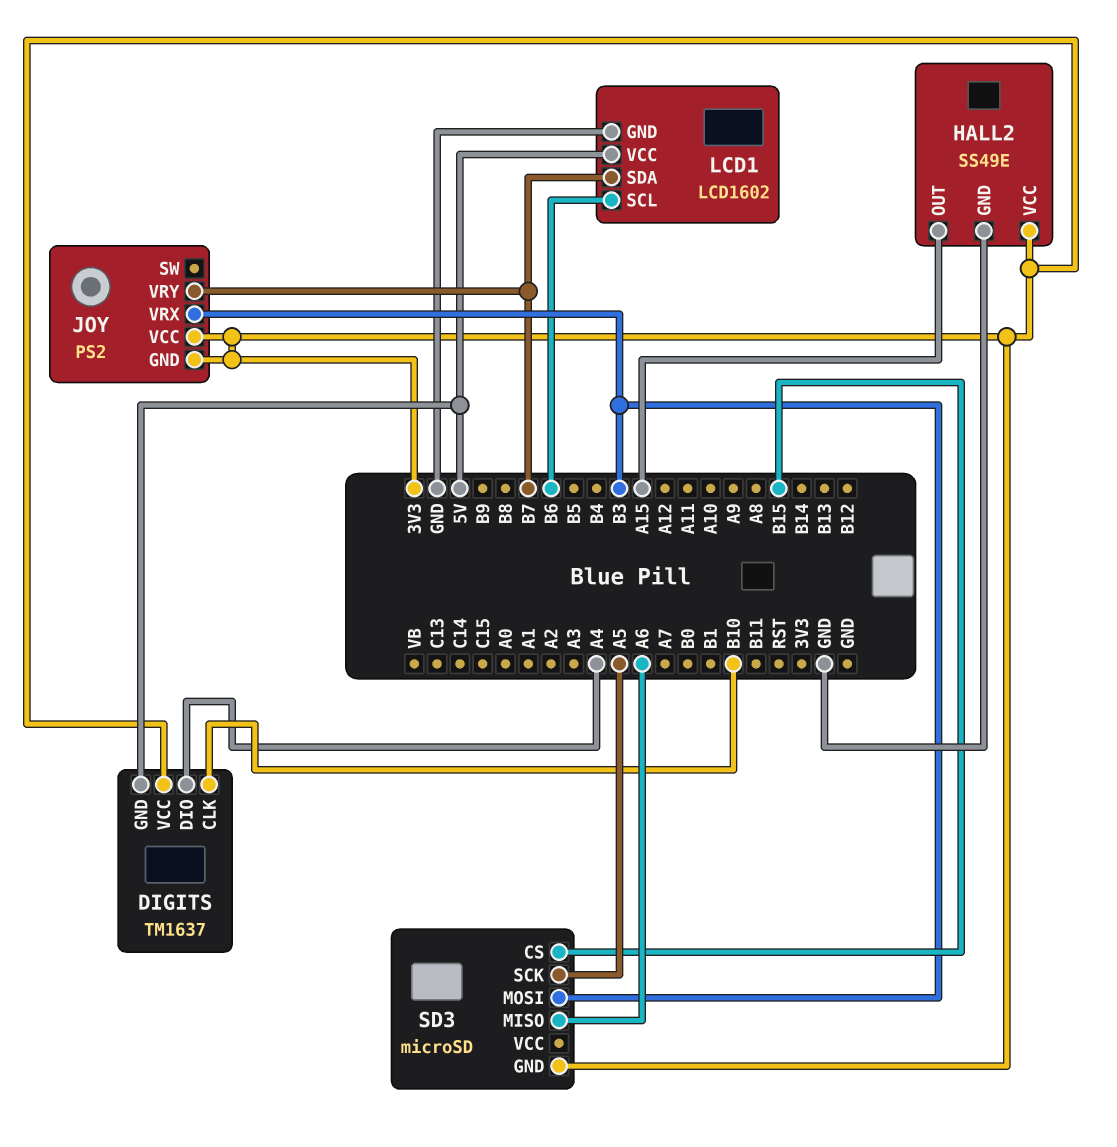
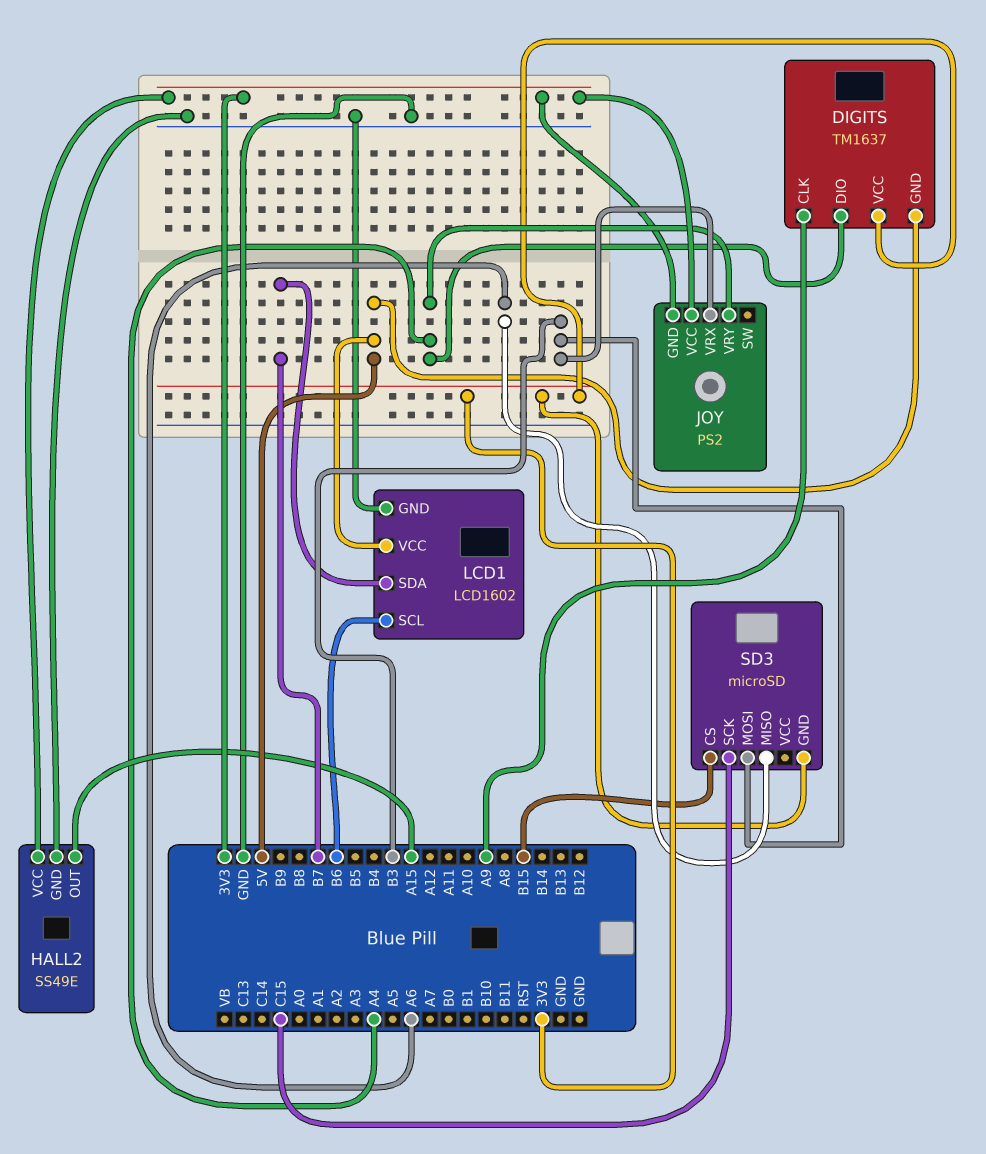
DIGITS pin CLK: B10 -> A9
JOY pin VRY: B7 -> A4
SD3 pin SCK: A5 -> C15

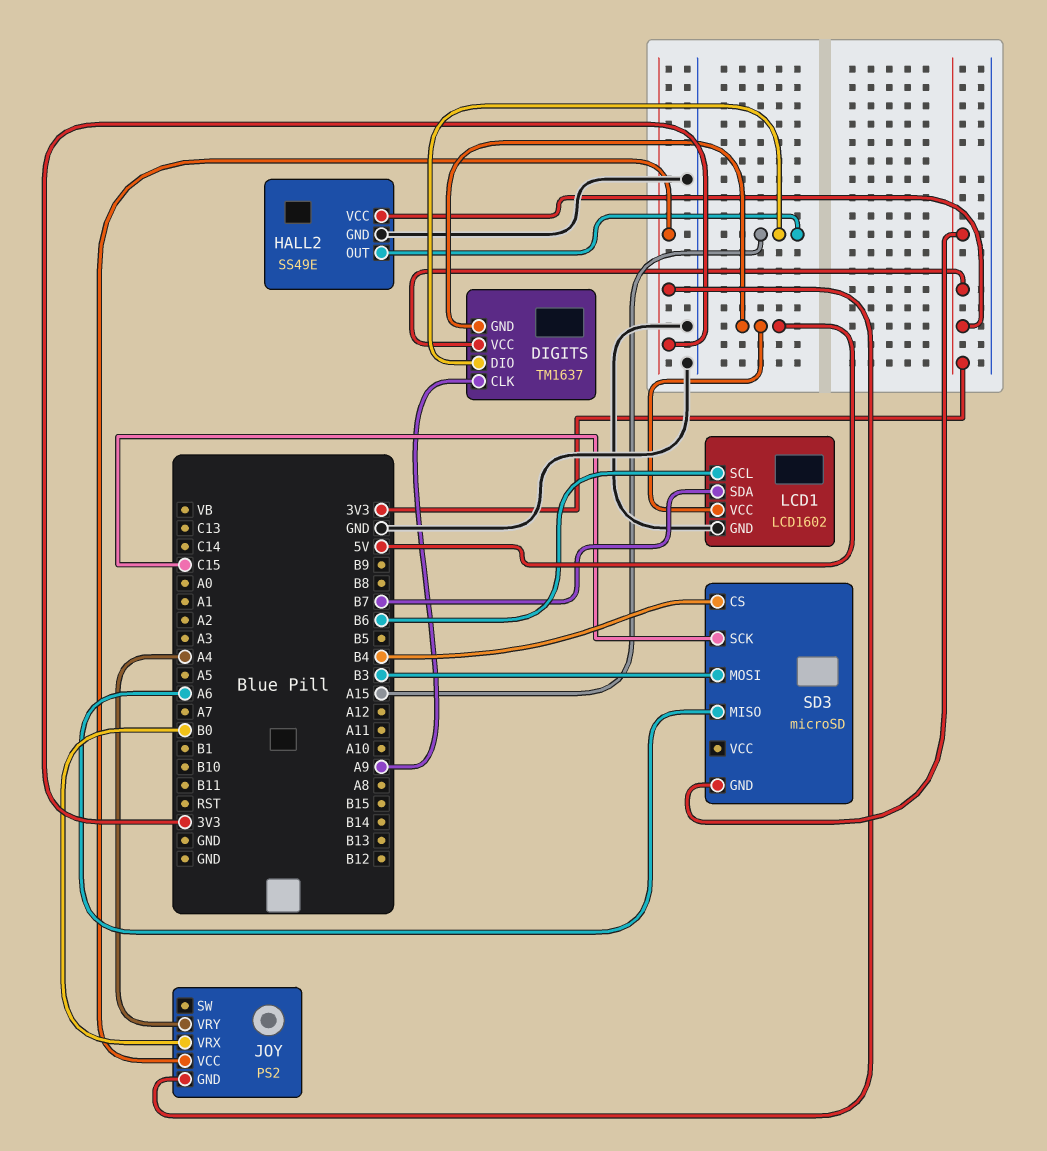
DIGITS pin DIO: A4 -> A15
JOY pin VRX: B3 -> B0
SD3 pin CS: B15 -> B4

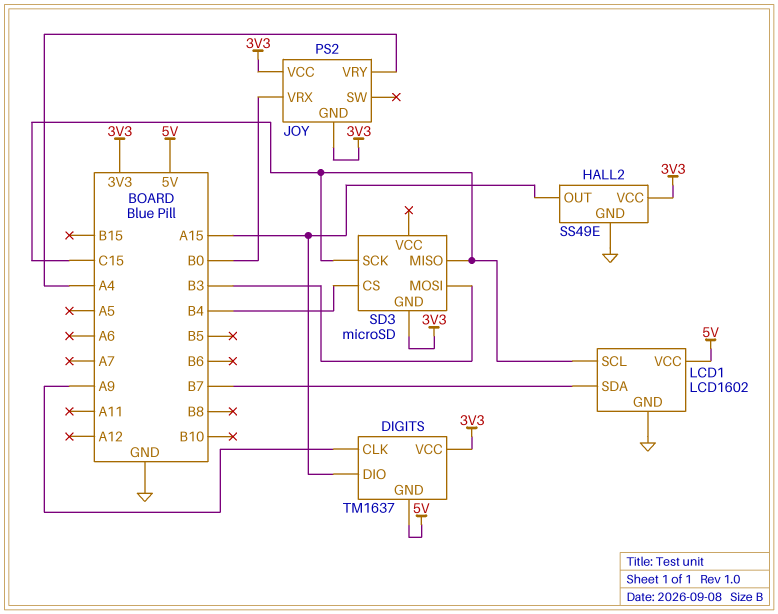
LCD1 pin SCL: B6 -> C15
SD3 pin MISO: A6 -> C15

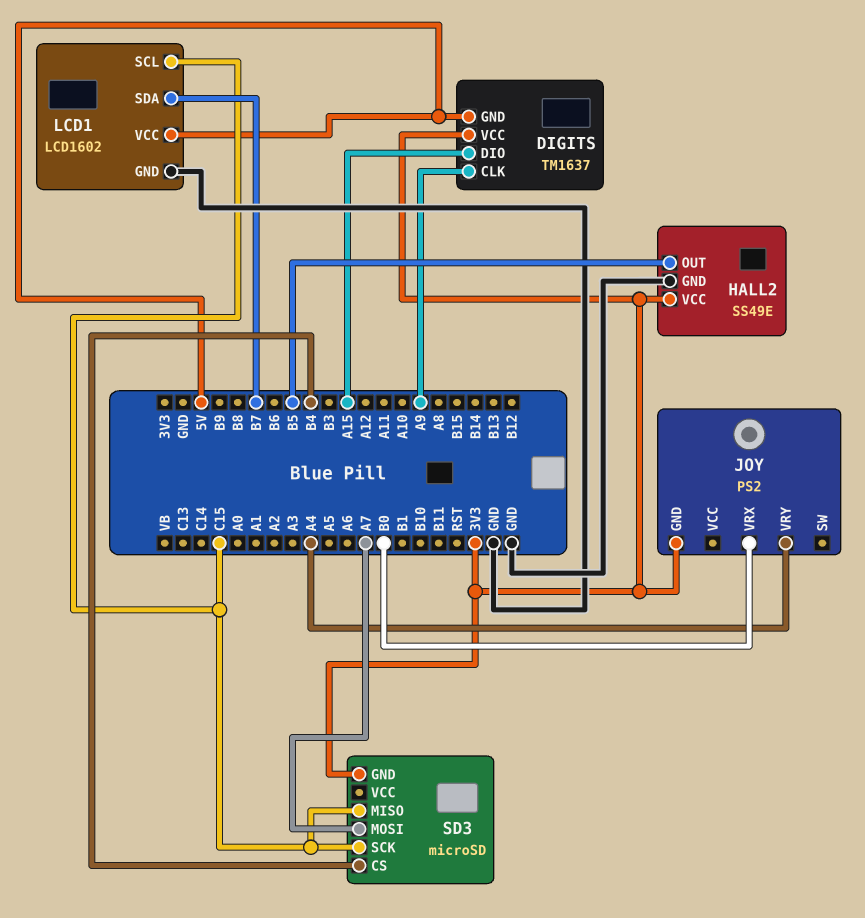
HALL2 pin OUT: A15 -> B5
JOY pin VCC: 3V3 -> none
SD3 pin MOSI: B3 -> A7

